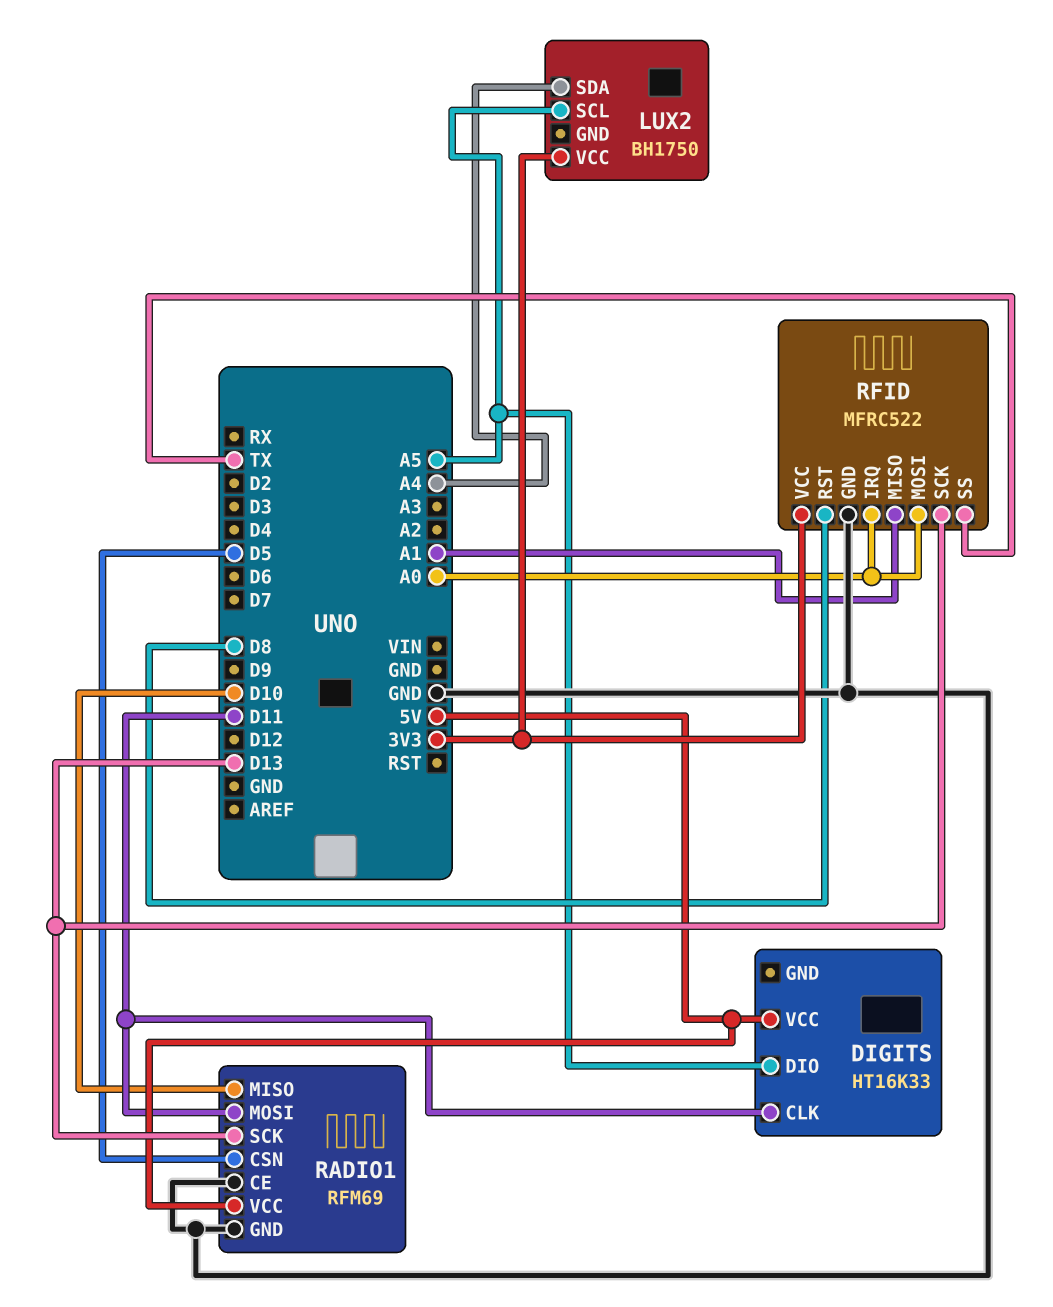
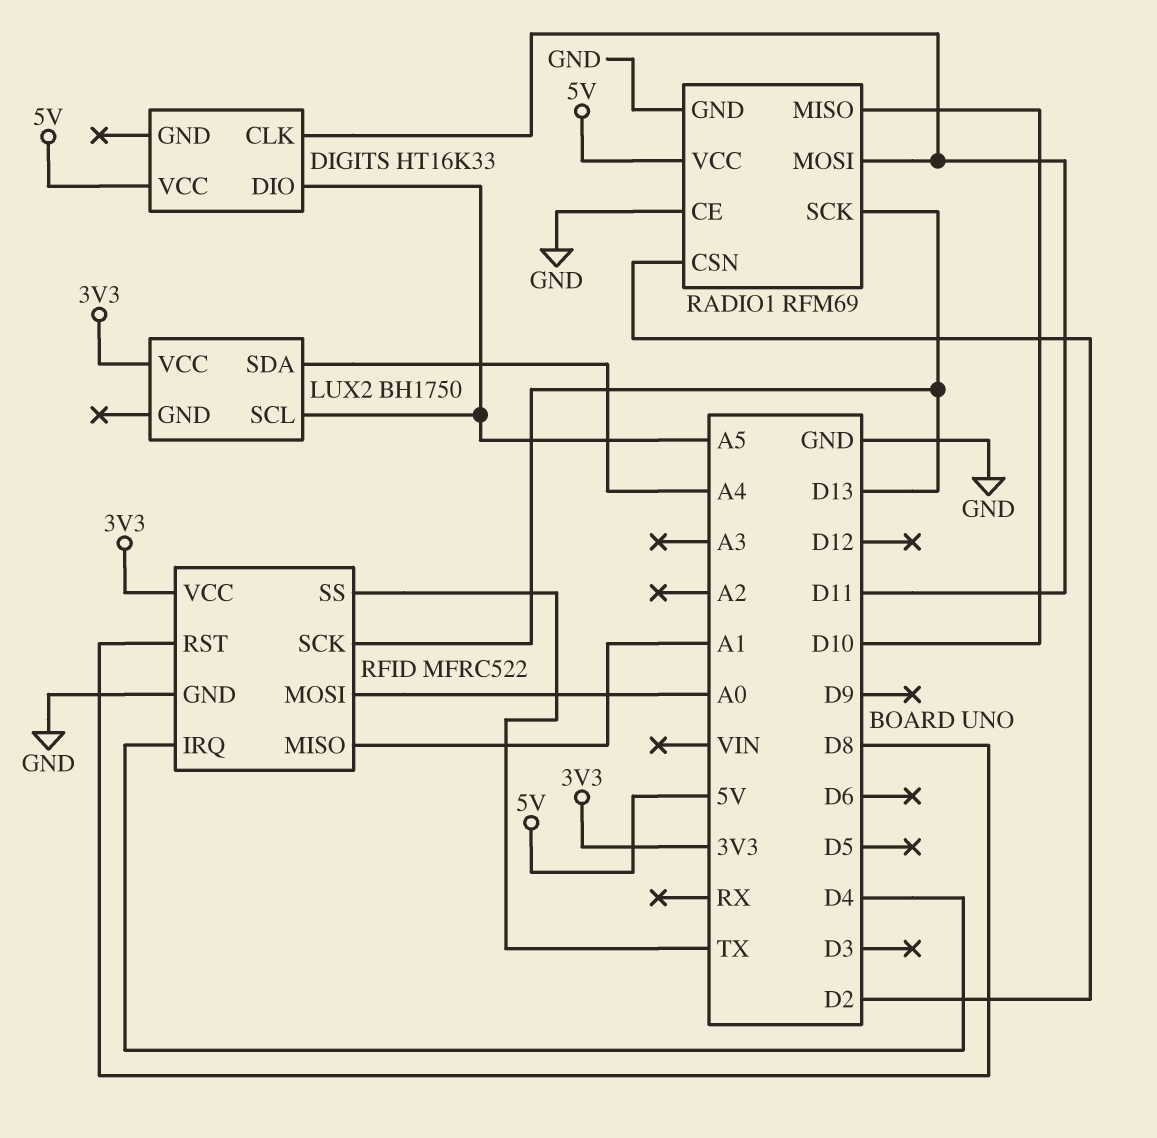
RADIO1 pin CSN: D5 -> D2
RFID pin IRQ: A0 -> D4

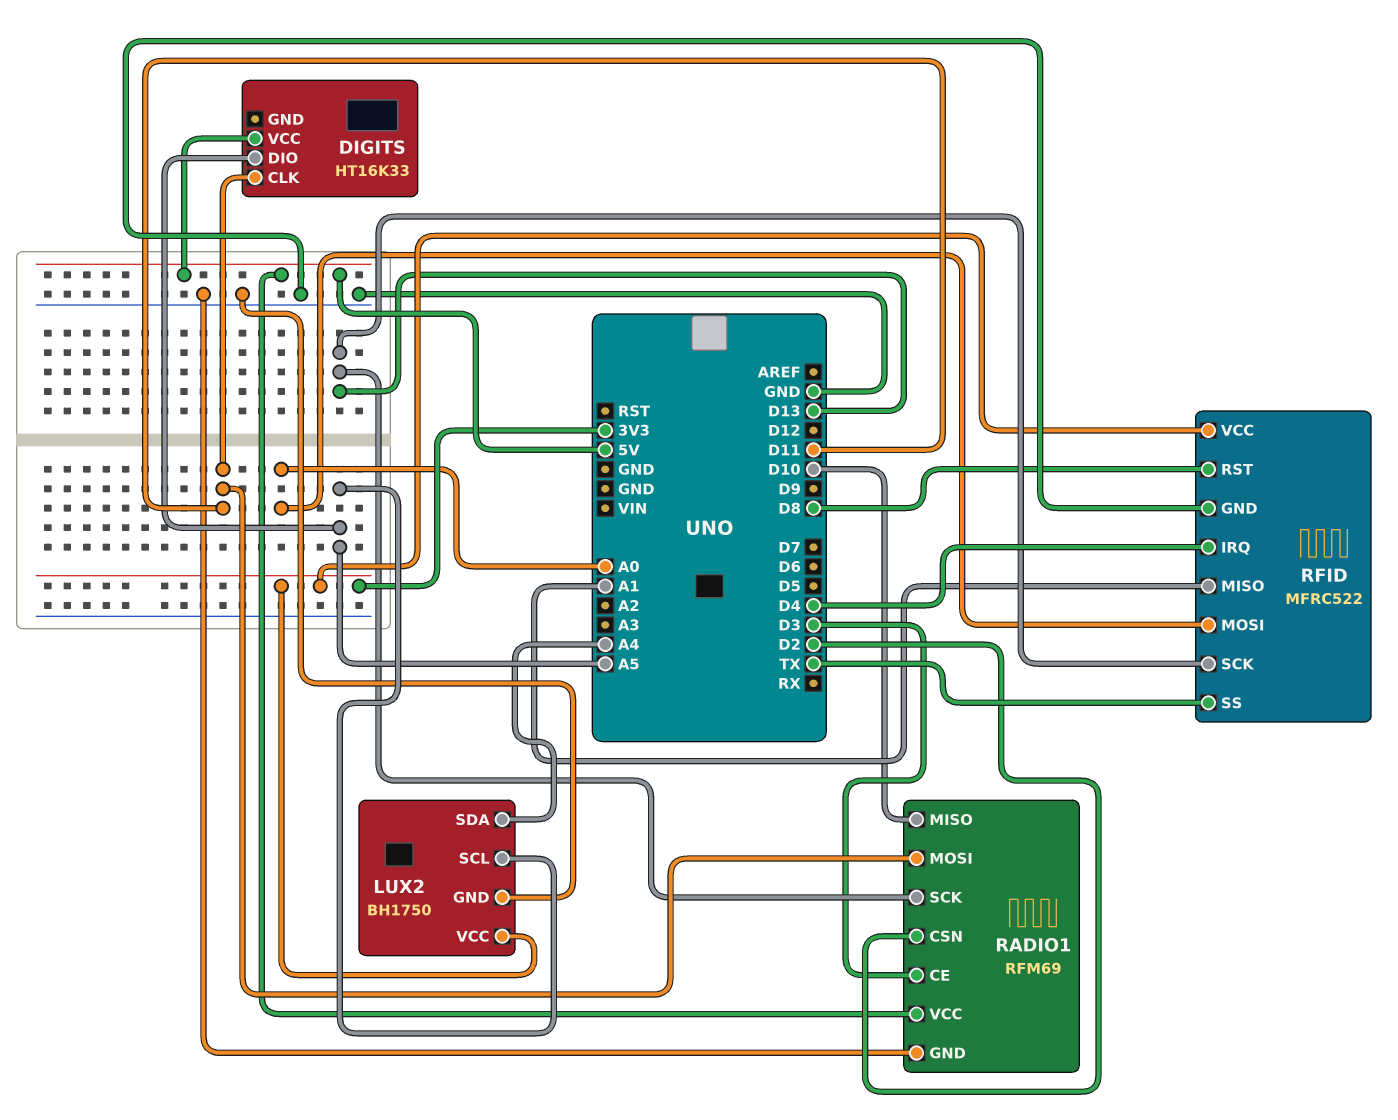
LUX2 pin GND: none -> GND
RADIO1 pin CE: GND -> D3

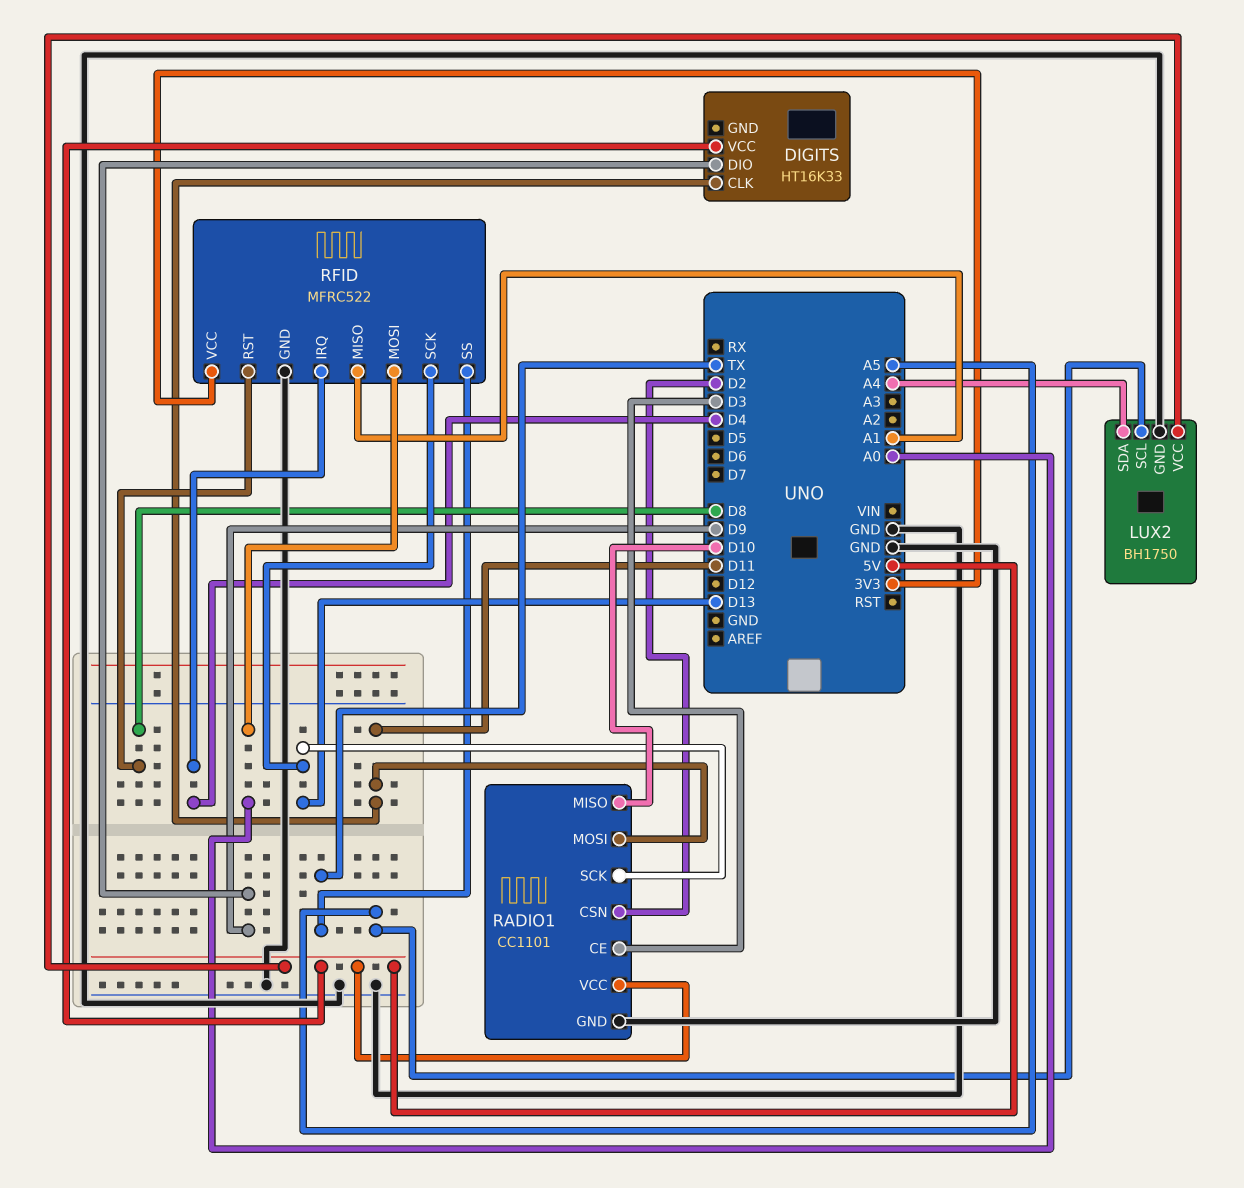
DIGITS pin DIO: A5 -> D9
LUX2 pin VCC: 3V3 -> 5V
RADIO1: RFM69 -> CC1101

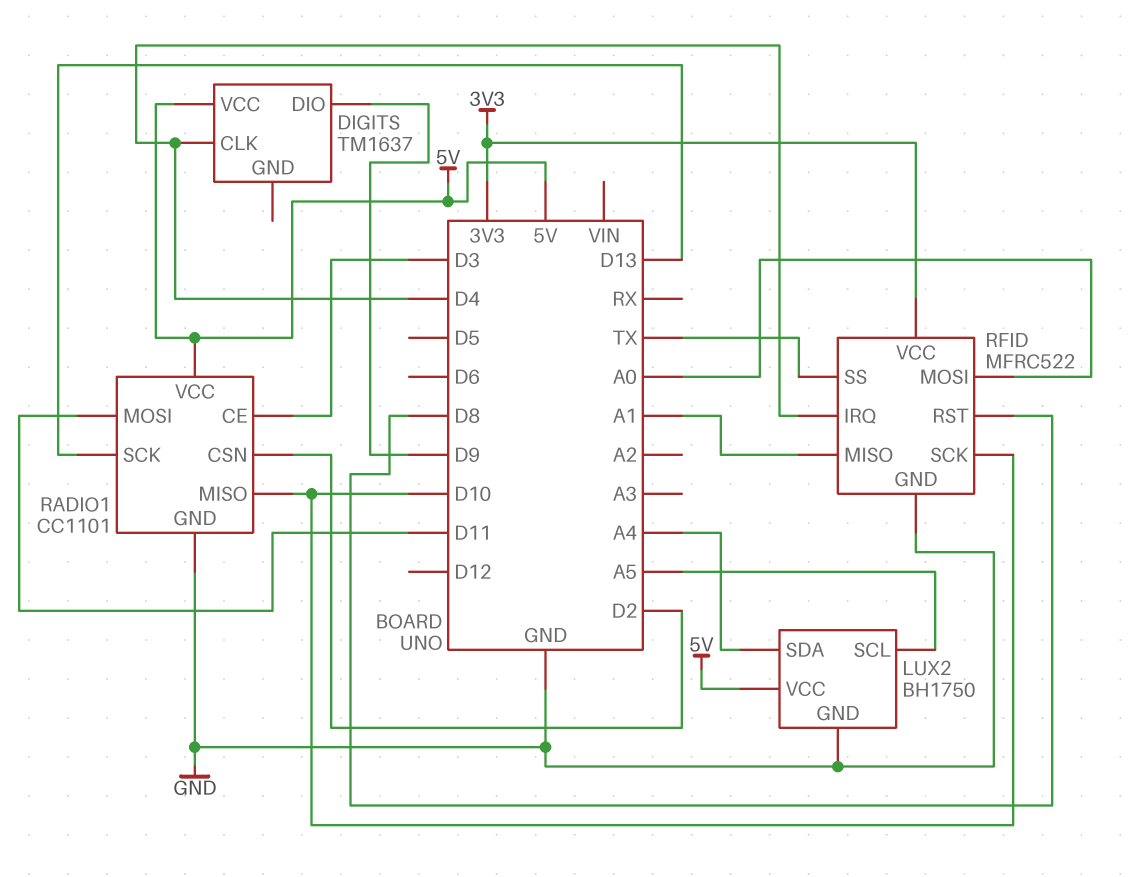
DIGITS: HT16K33 -> TM1637
DIGITS pin CLK: D11 -> D4
RFID pin SCK: D13 -> D10

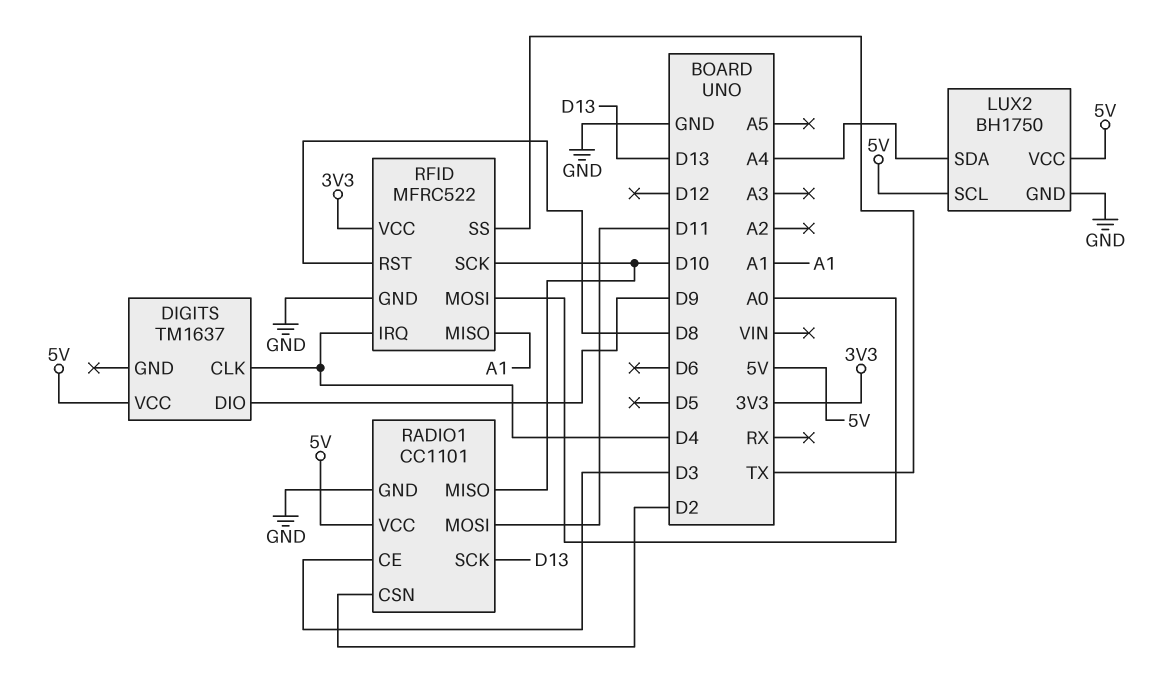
LUX2 pin SCL: A5 -> 5V

